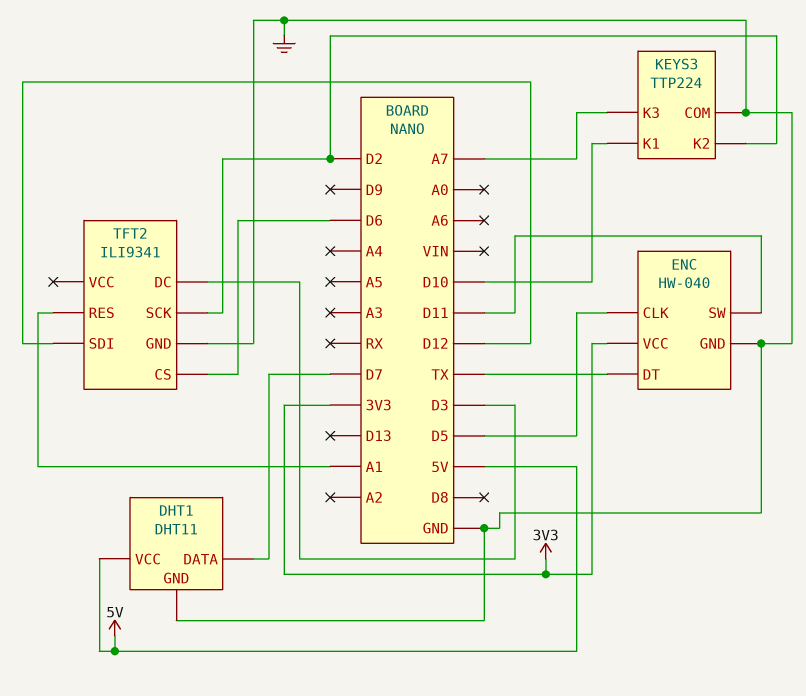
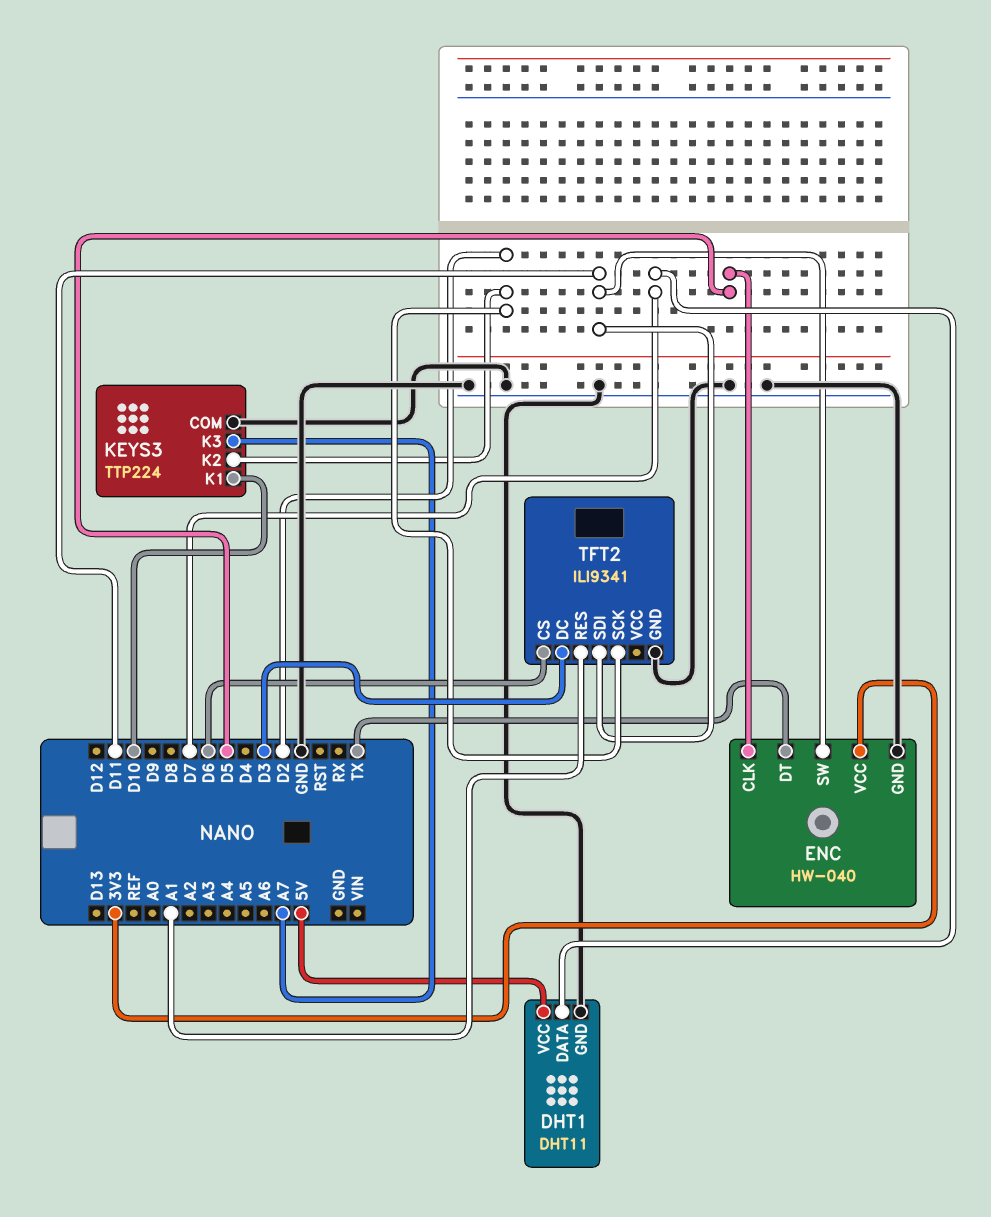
TFT2 pin SDI: D12 -> D11

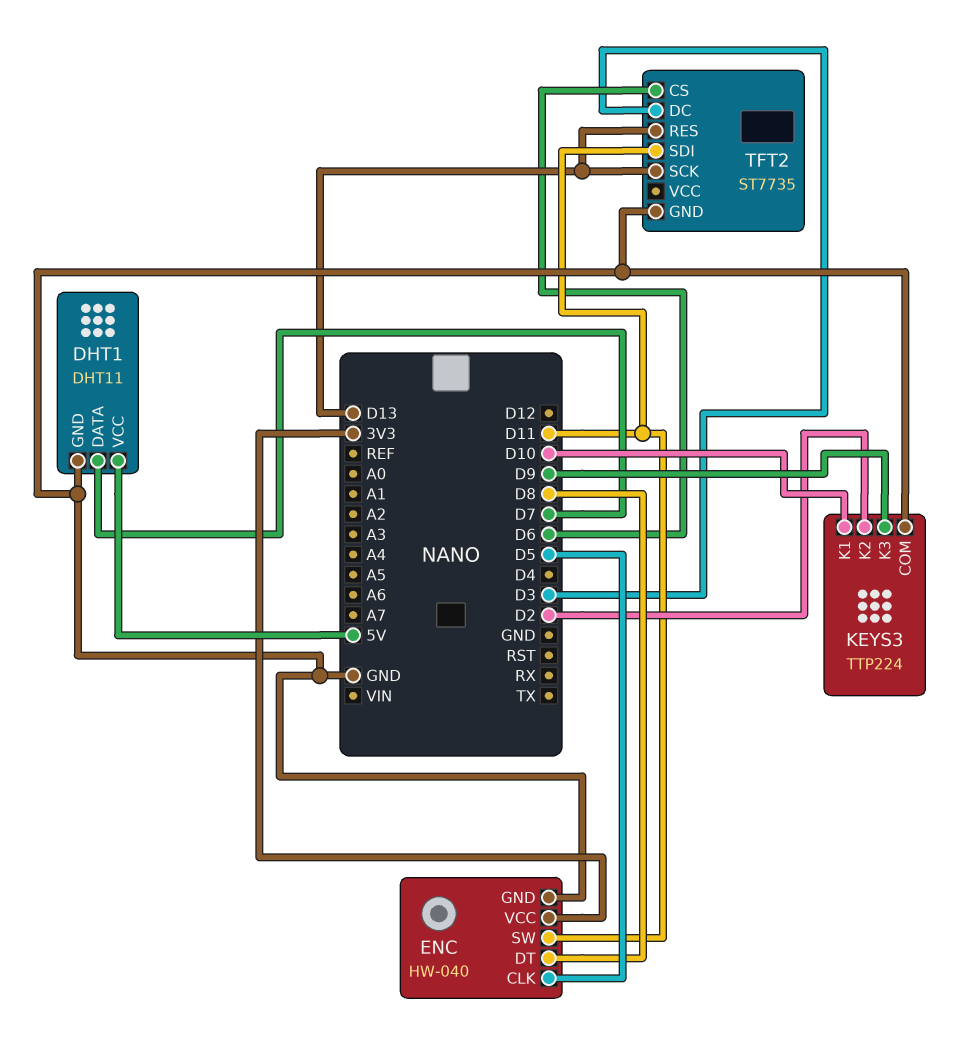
ENC pin DT: TX -> D8
KEYS3 pin K3: A7 -> D9
TFT2: ILI9341 -> ST7735
TFT2 pin RES: A1 -> D13
TFT2 pin SCK: D2 -> D13

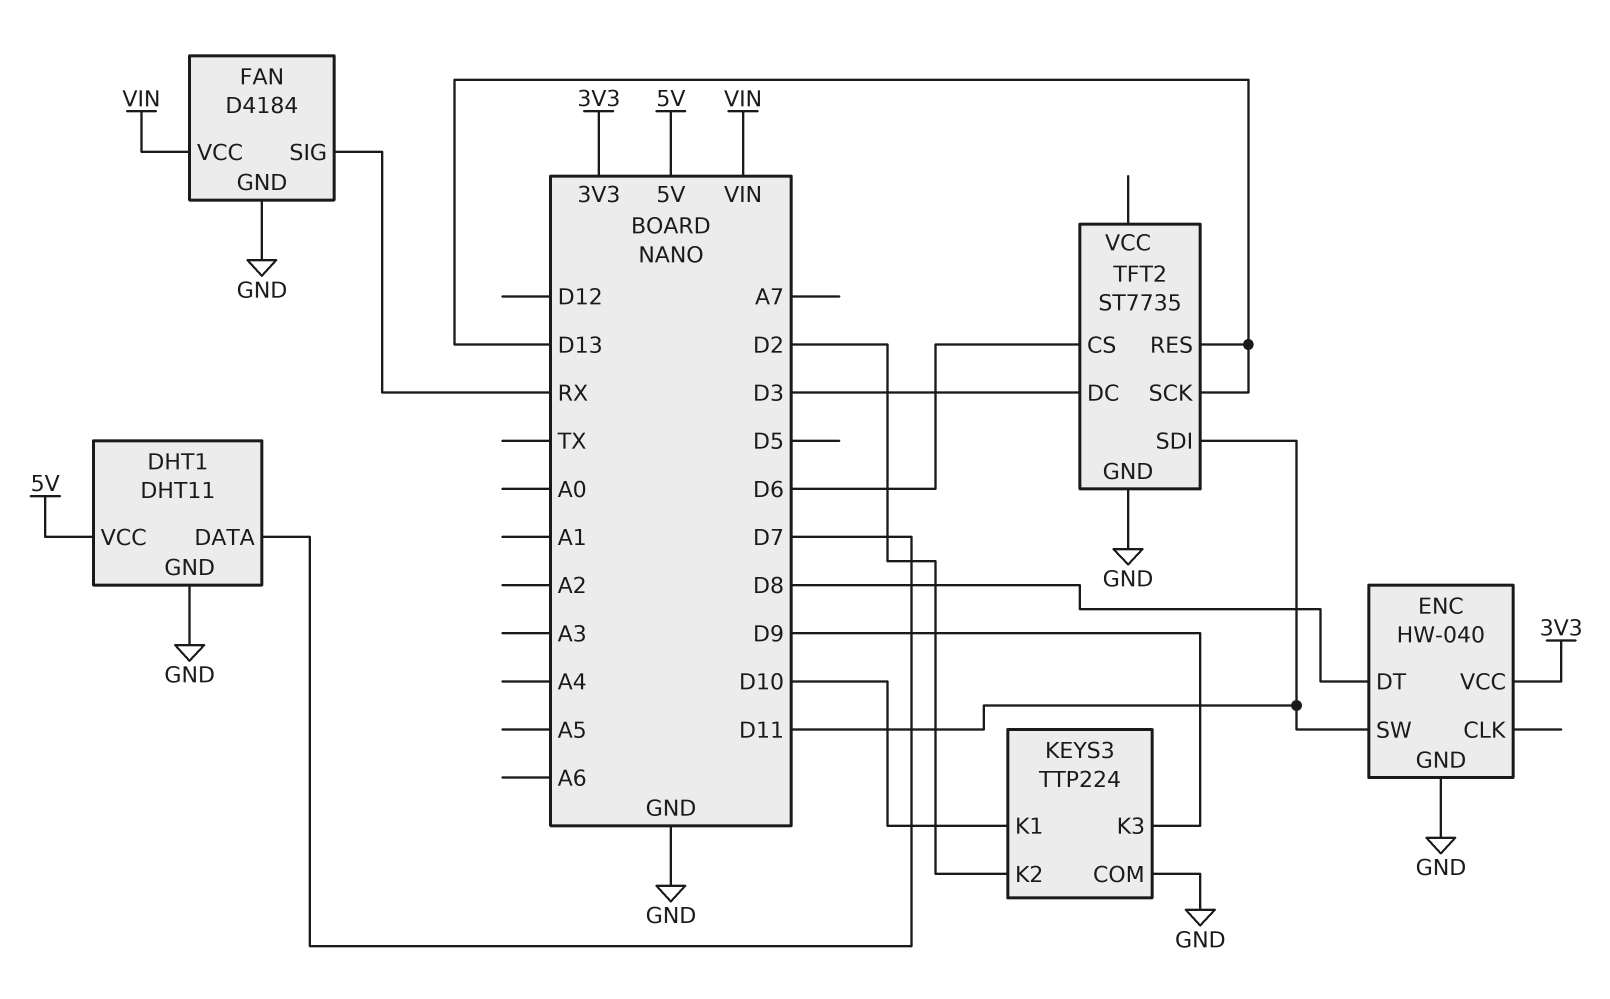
ENC pin CLK: D5 -> none
FAN: none -> D4184
FAN pin GND: none -> GND
FAN pin SIG: none -> RX
FAN pin VCC: none -> VIN

